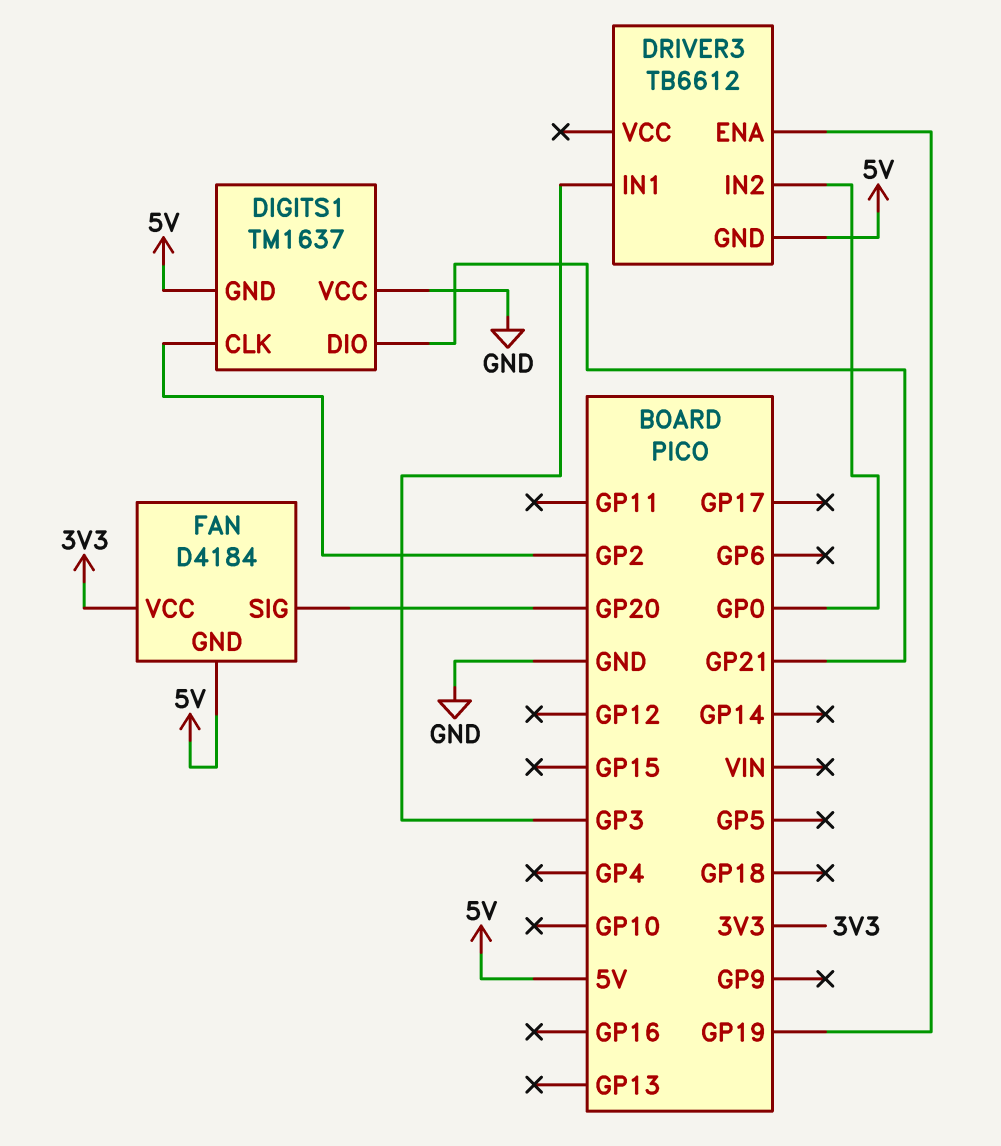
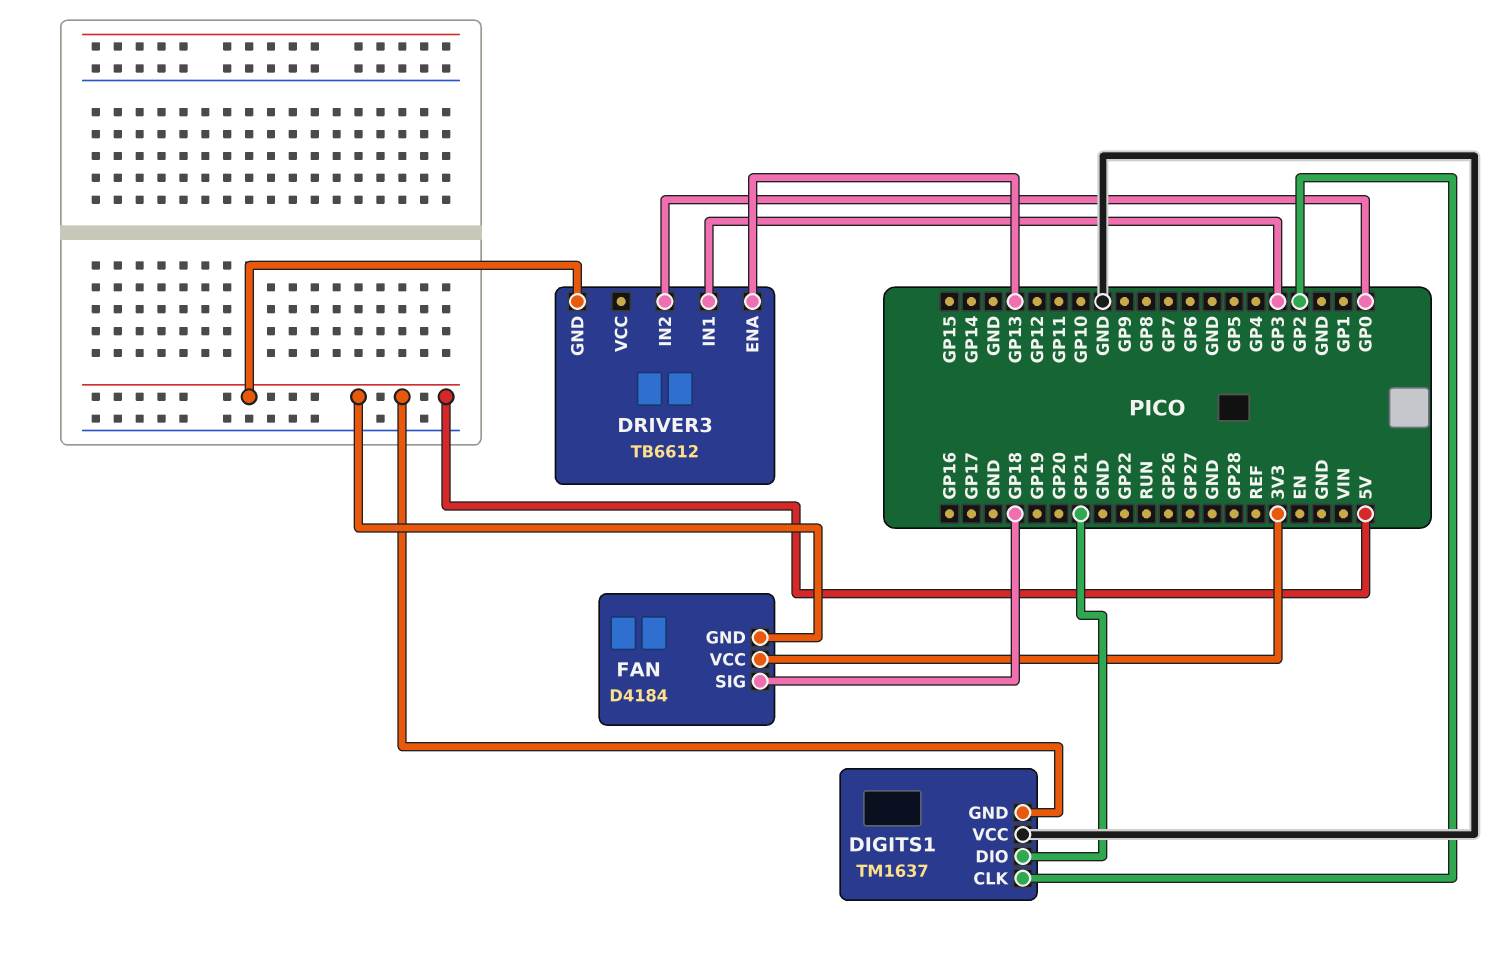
DRIVER3 pin ENA: GP19 -> GP13
FAN pin SIG: GP20 -> GP18

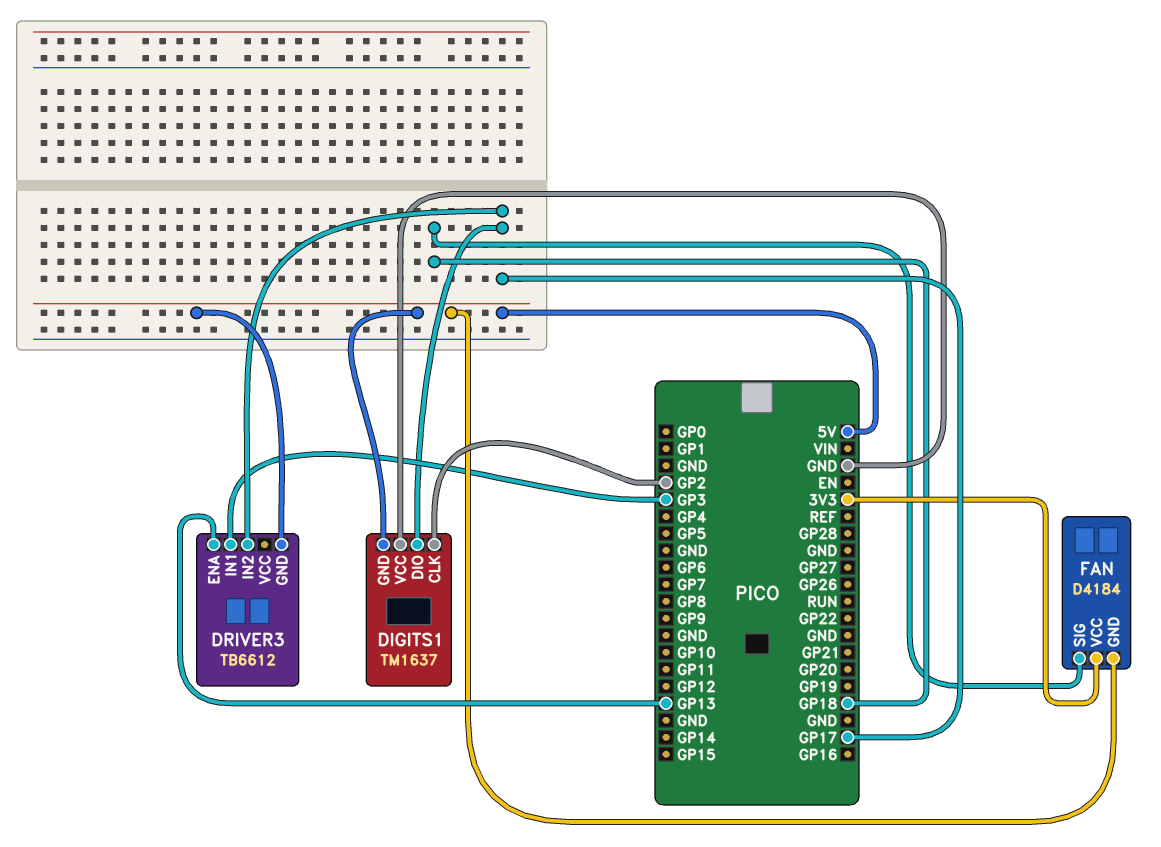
DIGITS1 pin DIO: GP21 -> GP17
DRIVER3 pin IN2: GP0 -> GP17

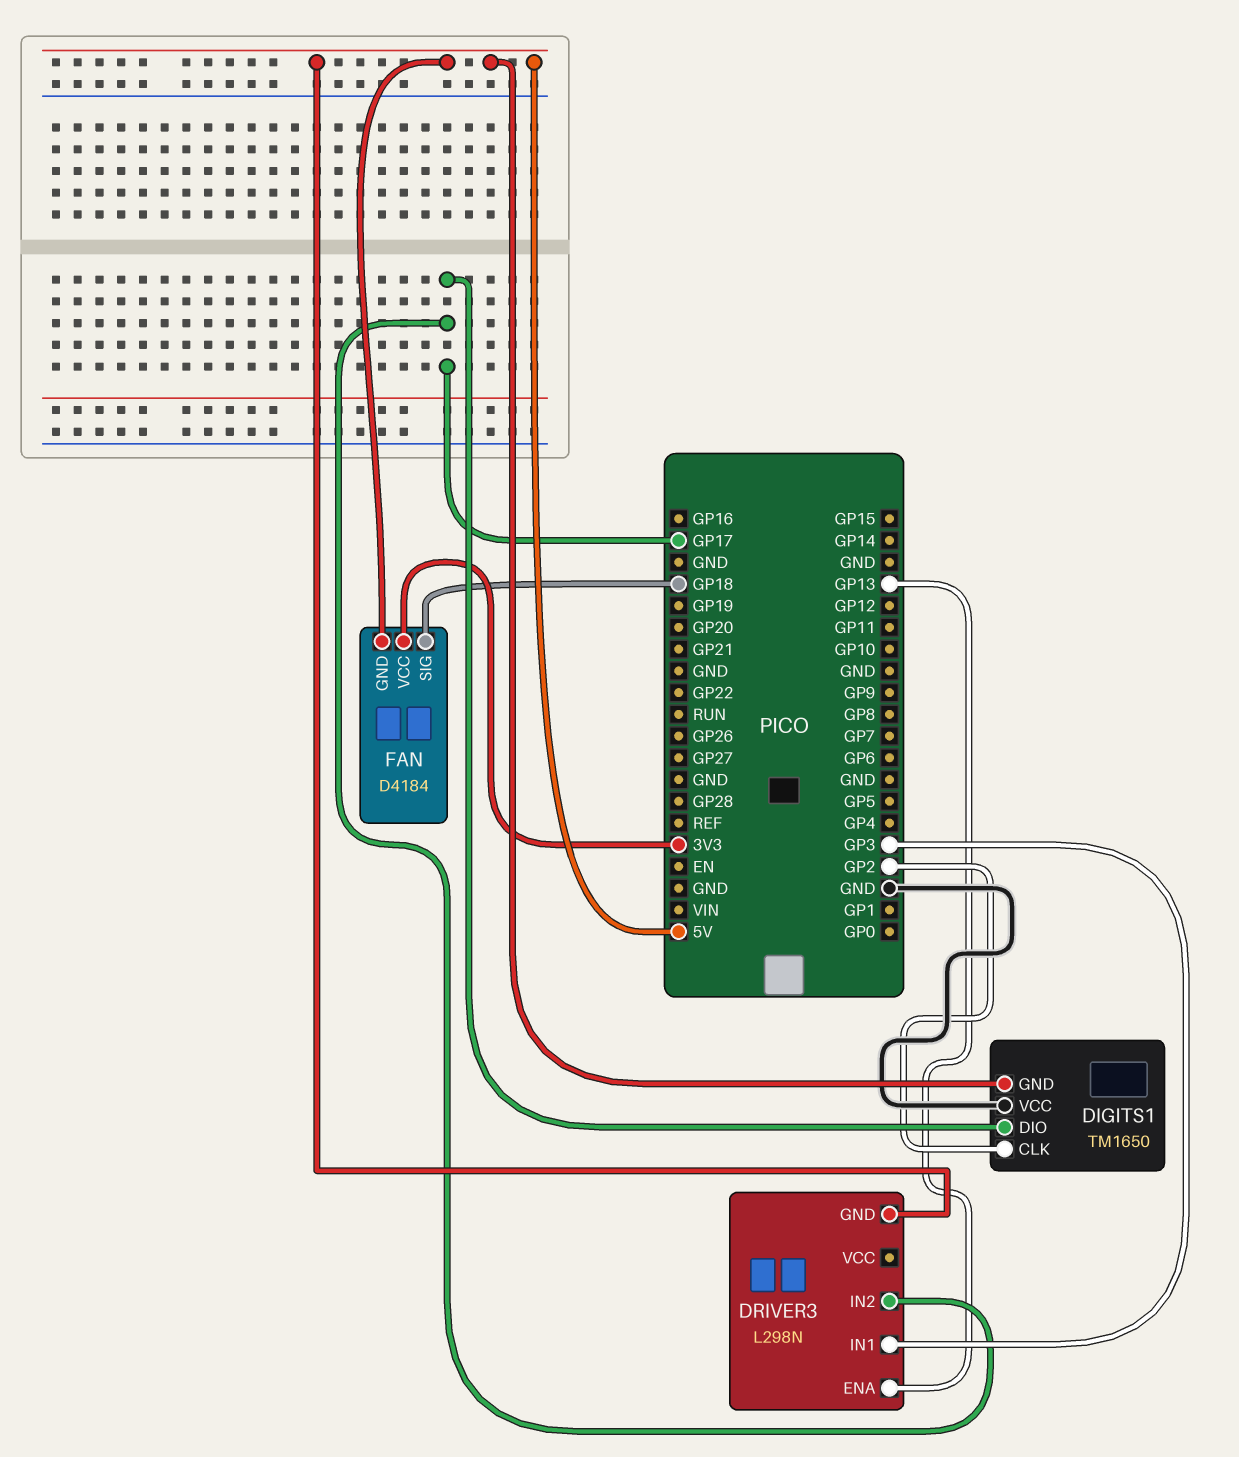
DIGITS1: TM1637 -> TM1650
DRIVER3: TB6612 -> L298N

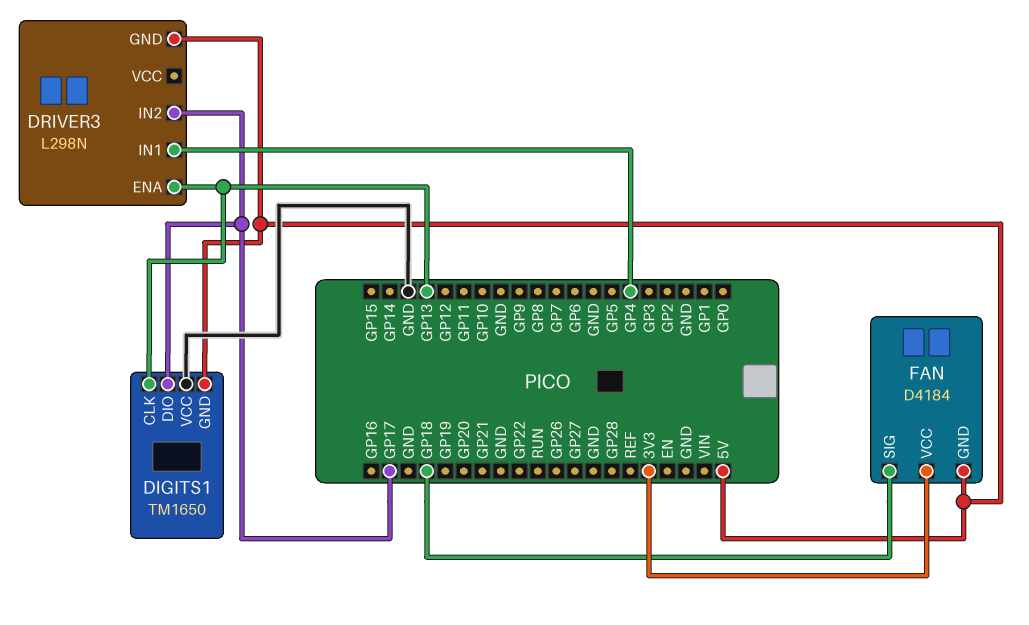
DIGITS1 pin CLK: GP2 -> GP13
DRIVER3 pin IN1: GP3 -> GP4

